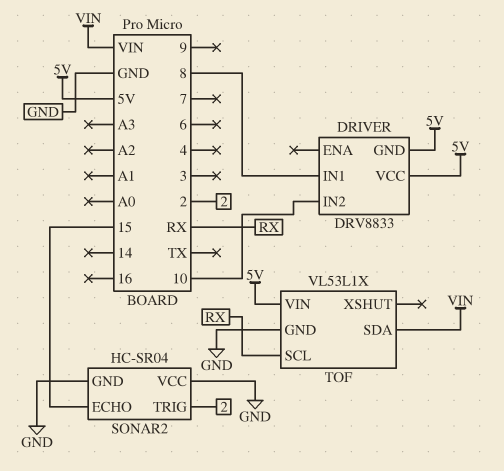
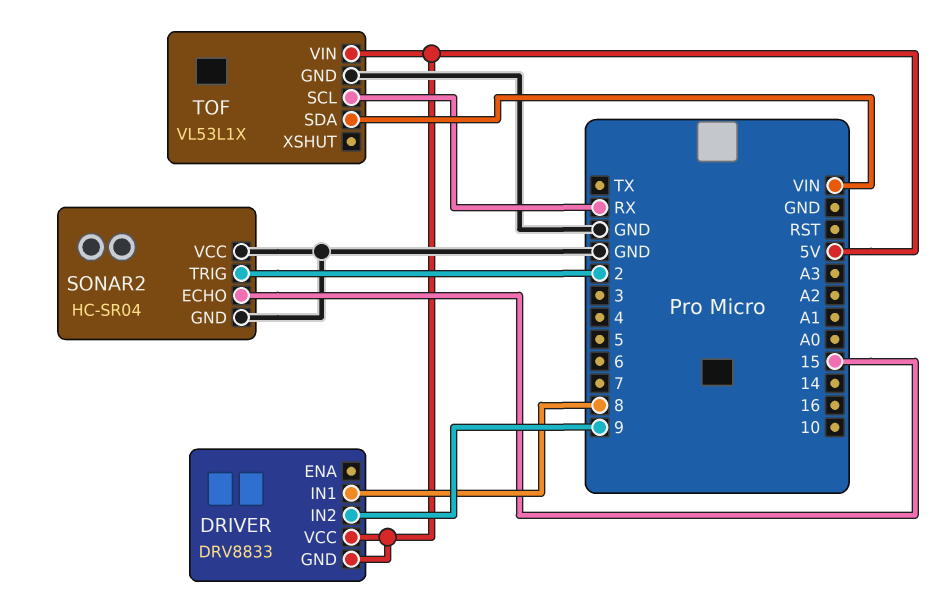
DRIVER pin IN2: 10 -> 9

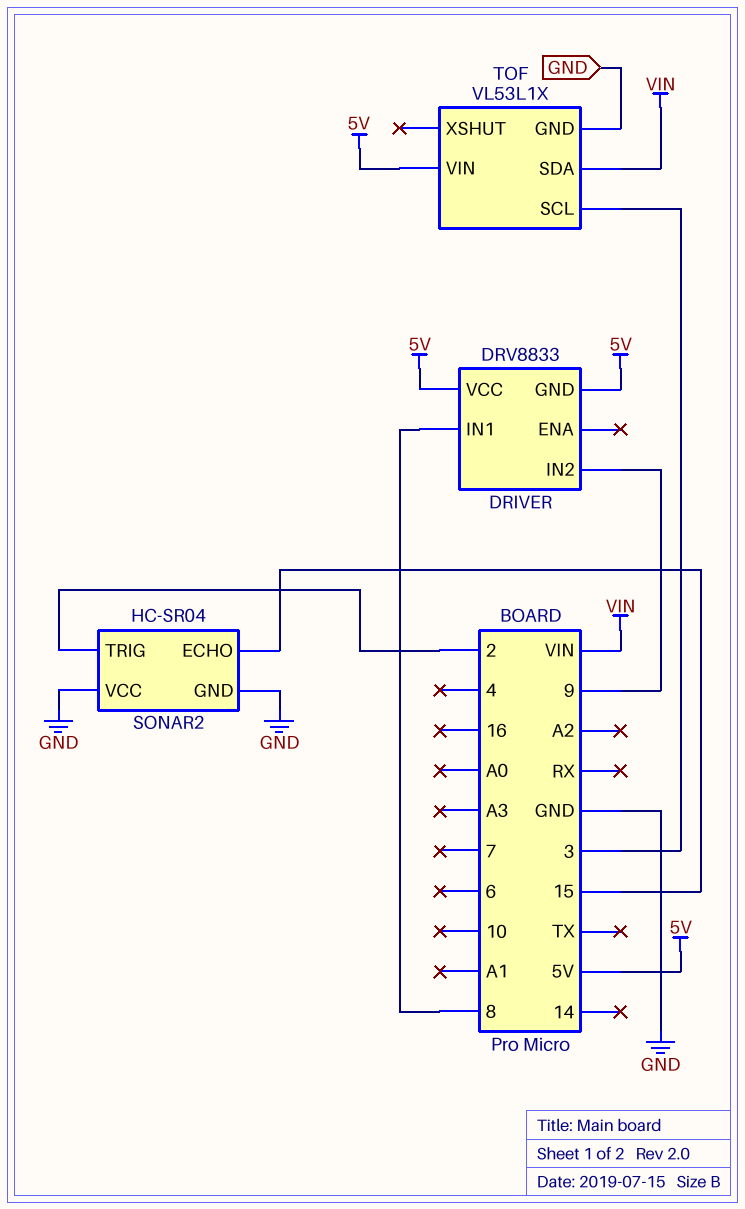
TOF pin SCL: RX -> 3

